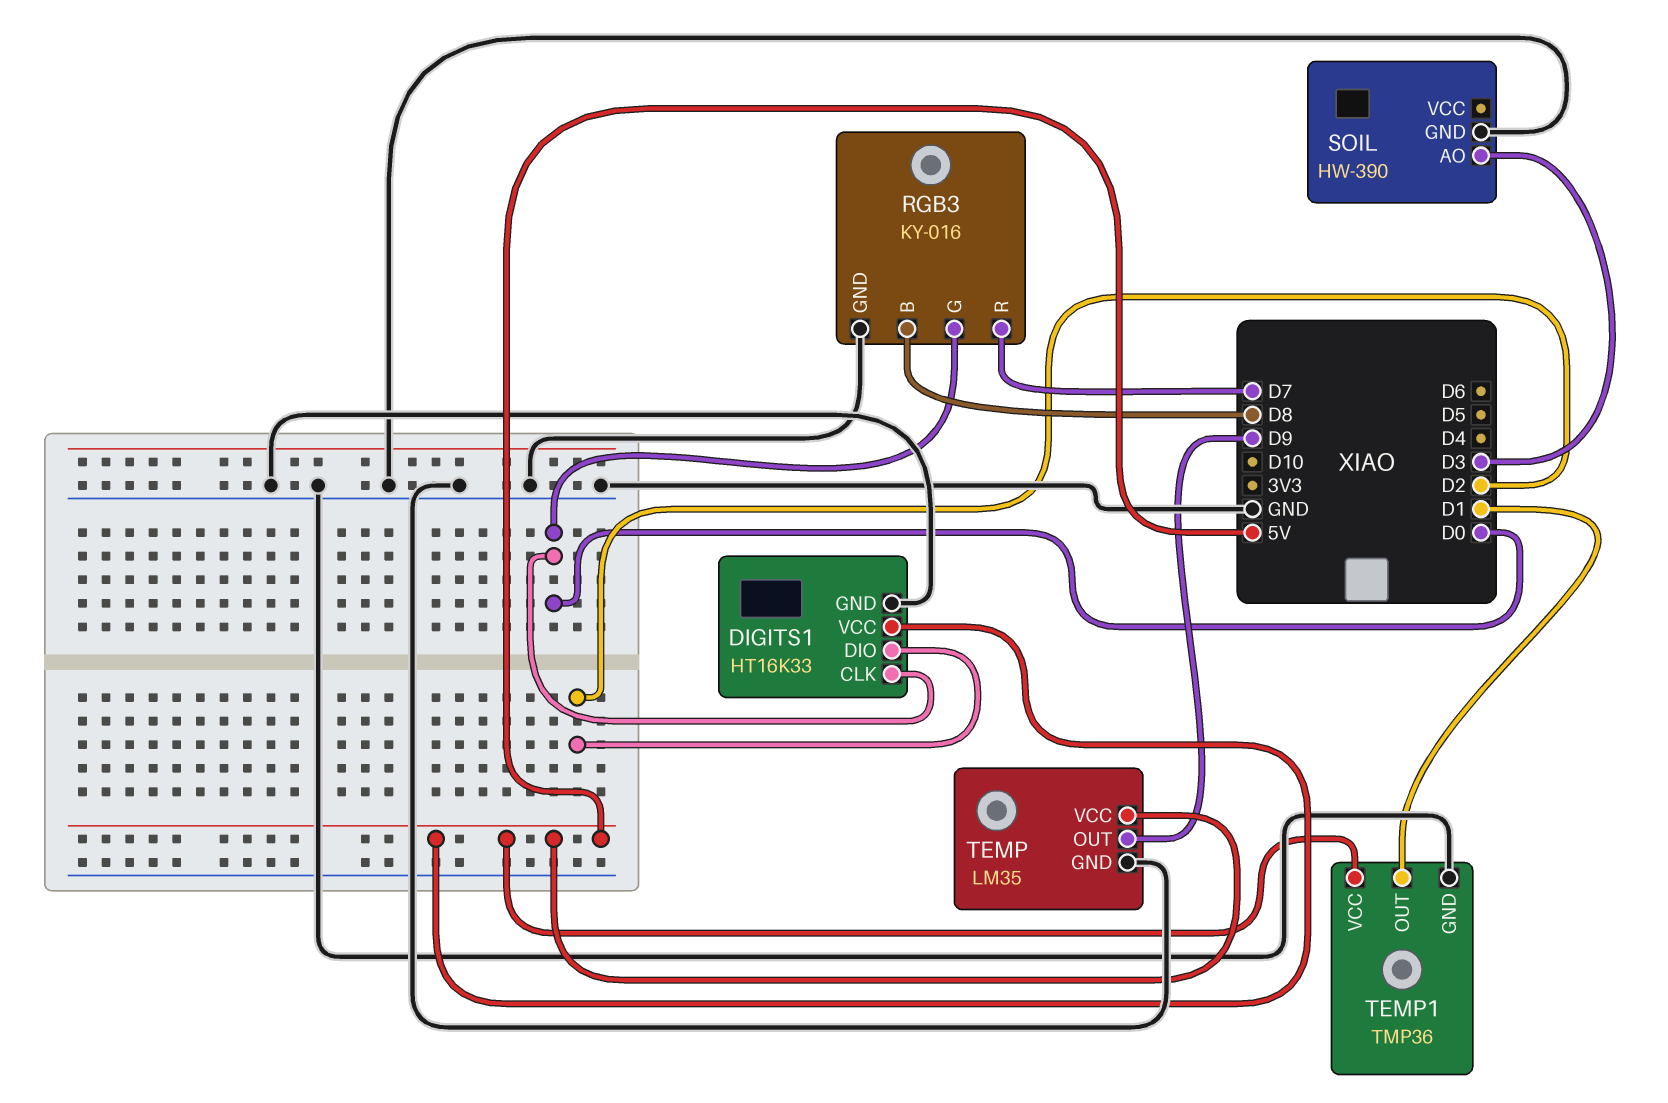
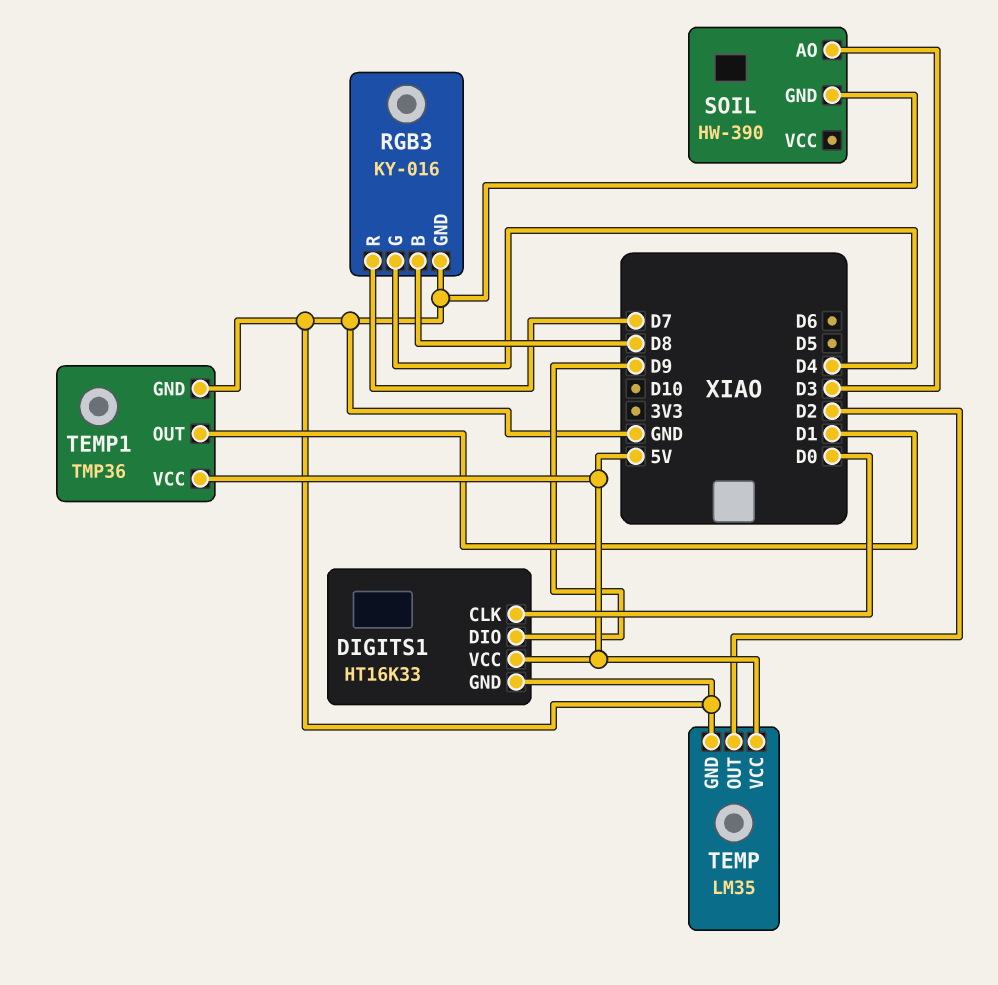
DIGITS1 pin DIO: D2 -> D9
RGB3 pin G: D0 -> D4
TEMP pin OUT: D9 -> D2

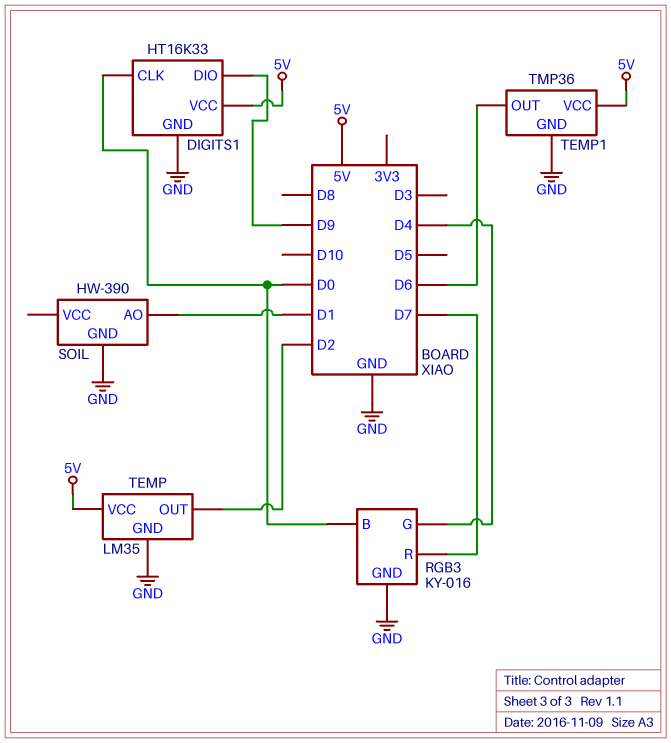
RGB3 pin B: D8 -> D0
SOIL pin AO: D3 -> D1
TEMP1 pin OUT: D1 -> D6

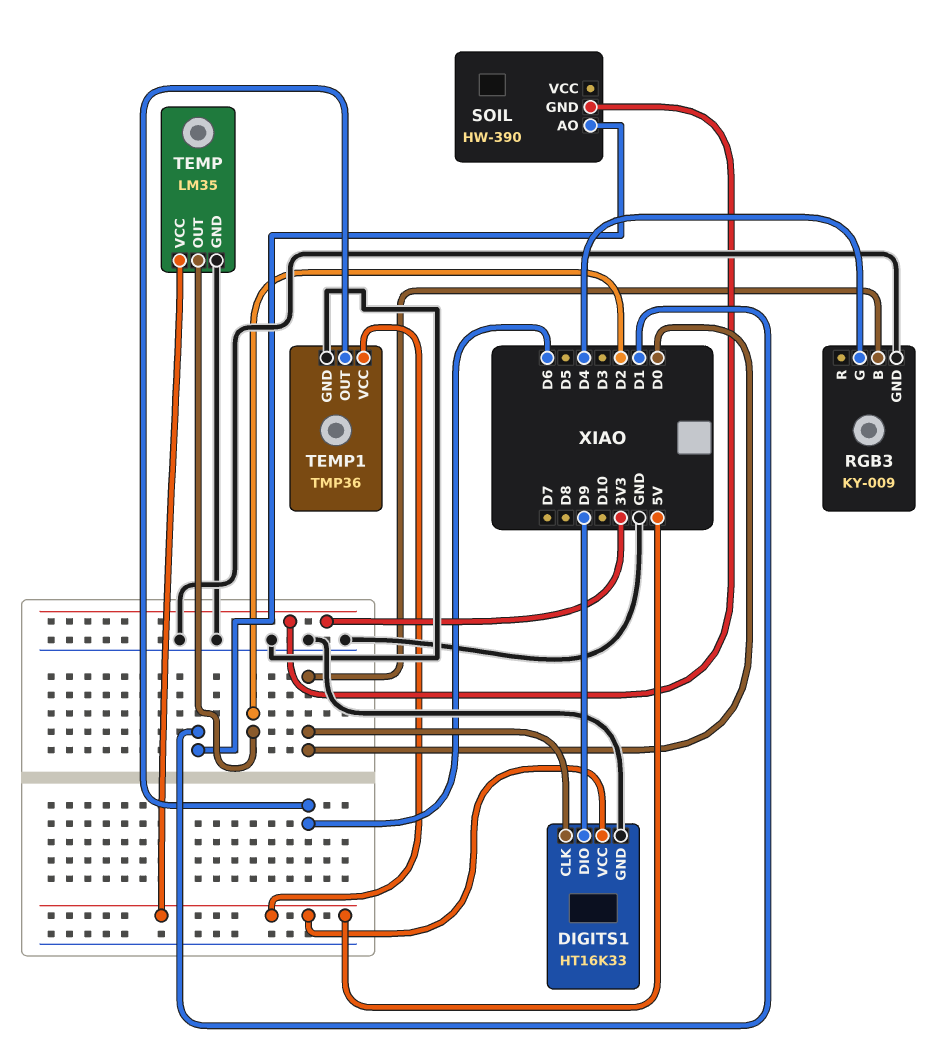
RGB3: KY-016 -> KY-009
RGB3 pin R: D7 -> none
SOIL pin GND: GND -> 3V3

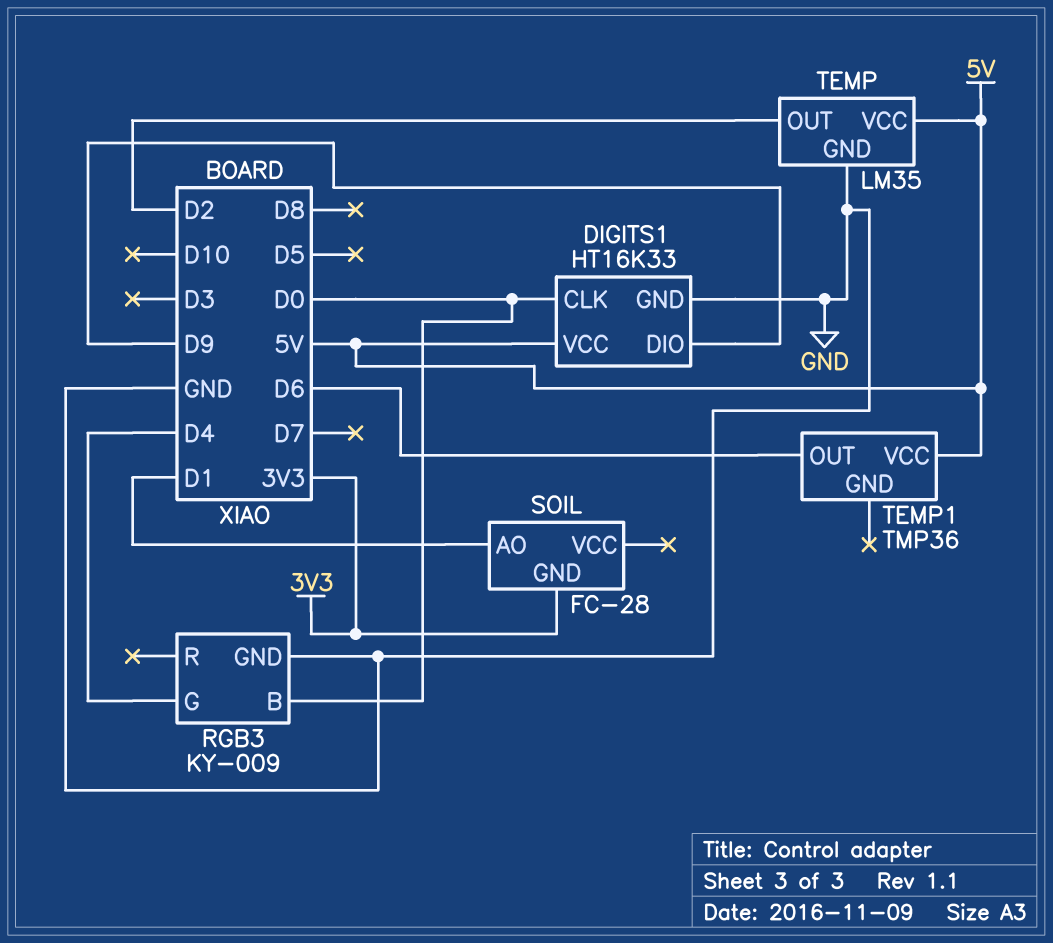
SOIL: HW-390 -> FC-28
TEMP1 pin GND: GND -> none

